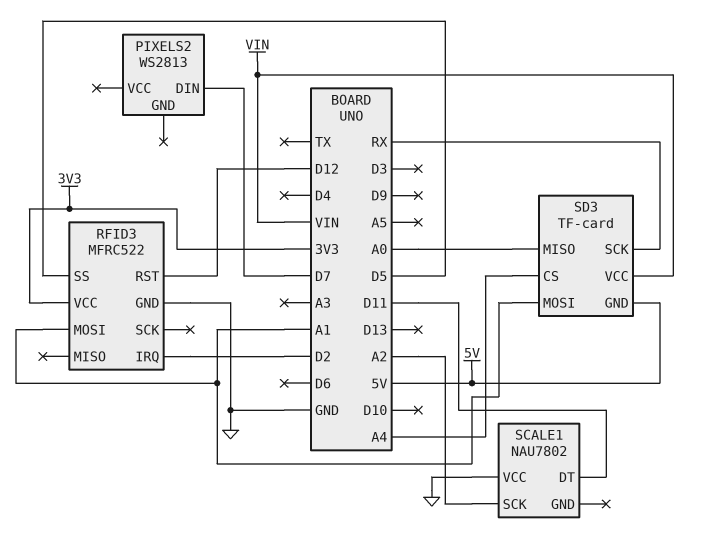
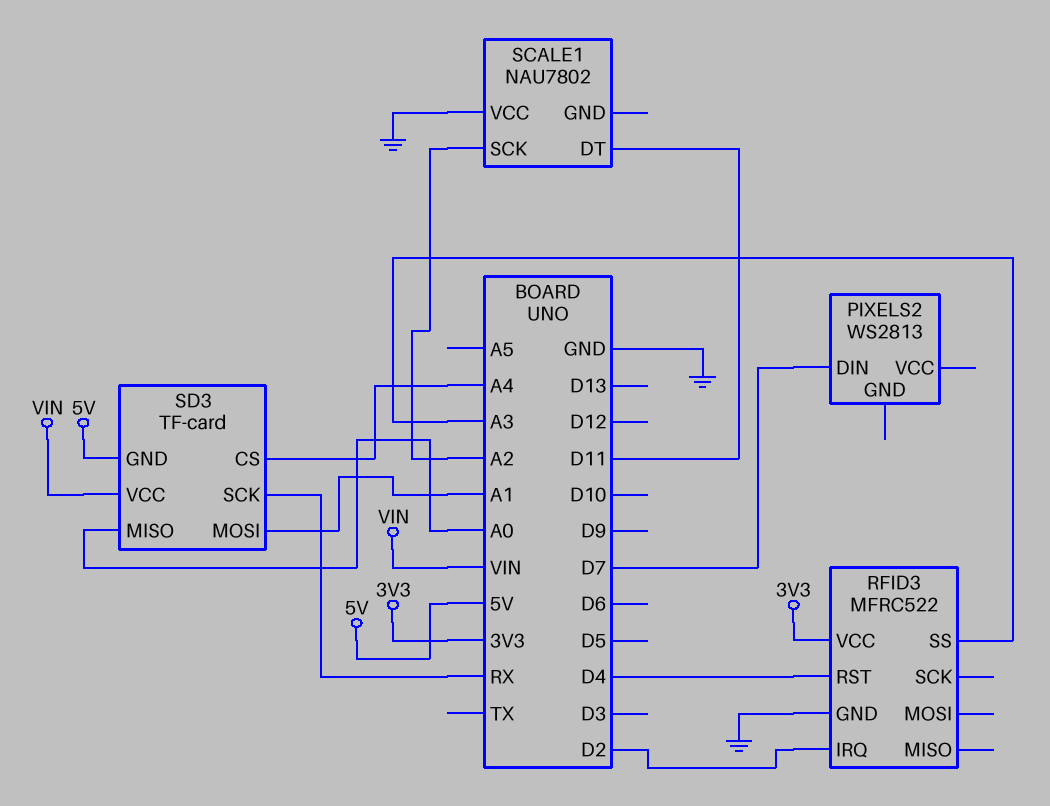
RFID3 pin MOSI: A1 -> none
RFID3 pin RST: D12 -> D4
RFID3 pin SS: D5 -> A3

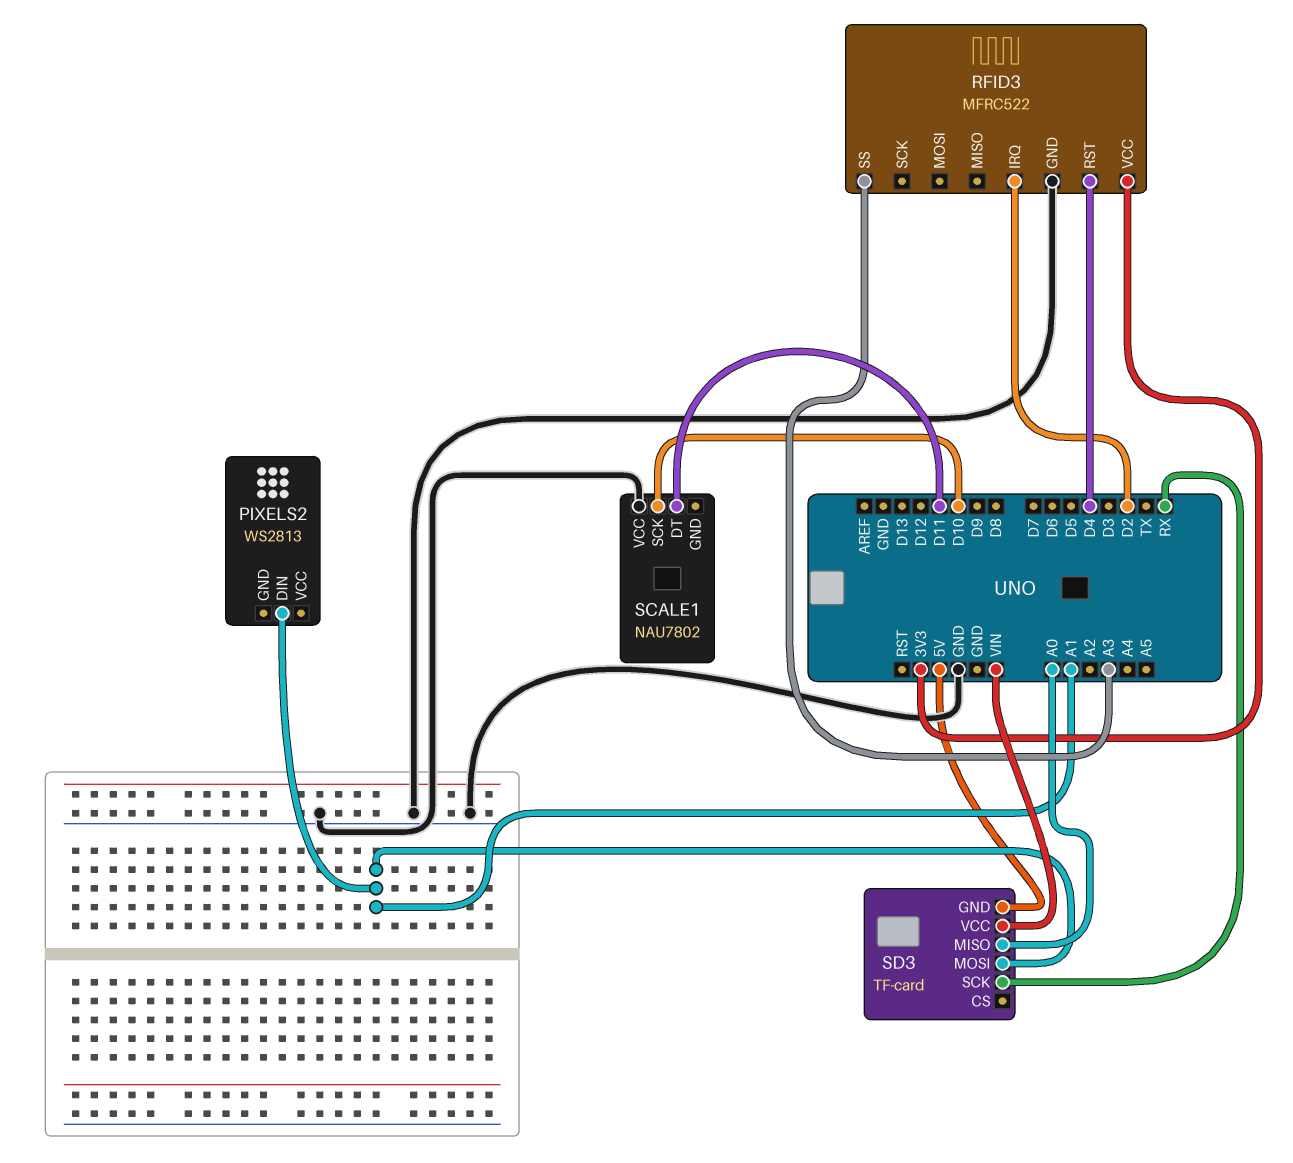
PIXELS2 pin DIN: D7 -> A1
SCALE1 pin SCK: A2 -> D10
SD3 pin CS: A4 -> none

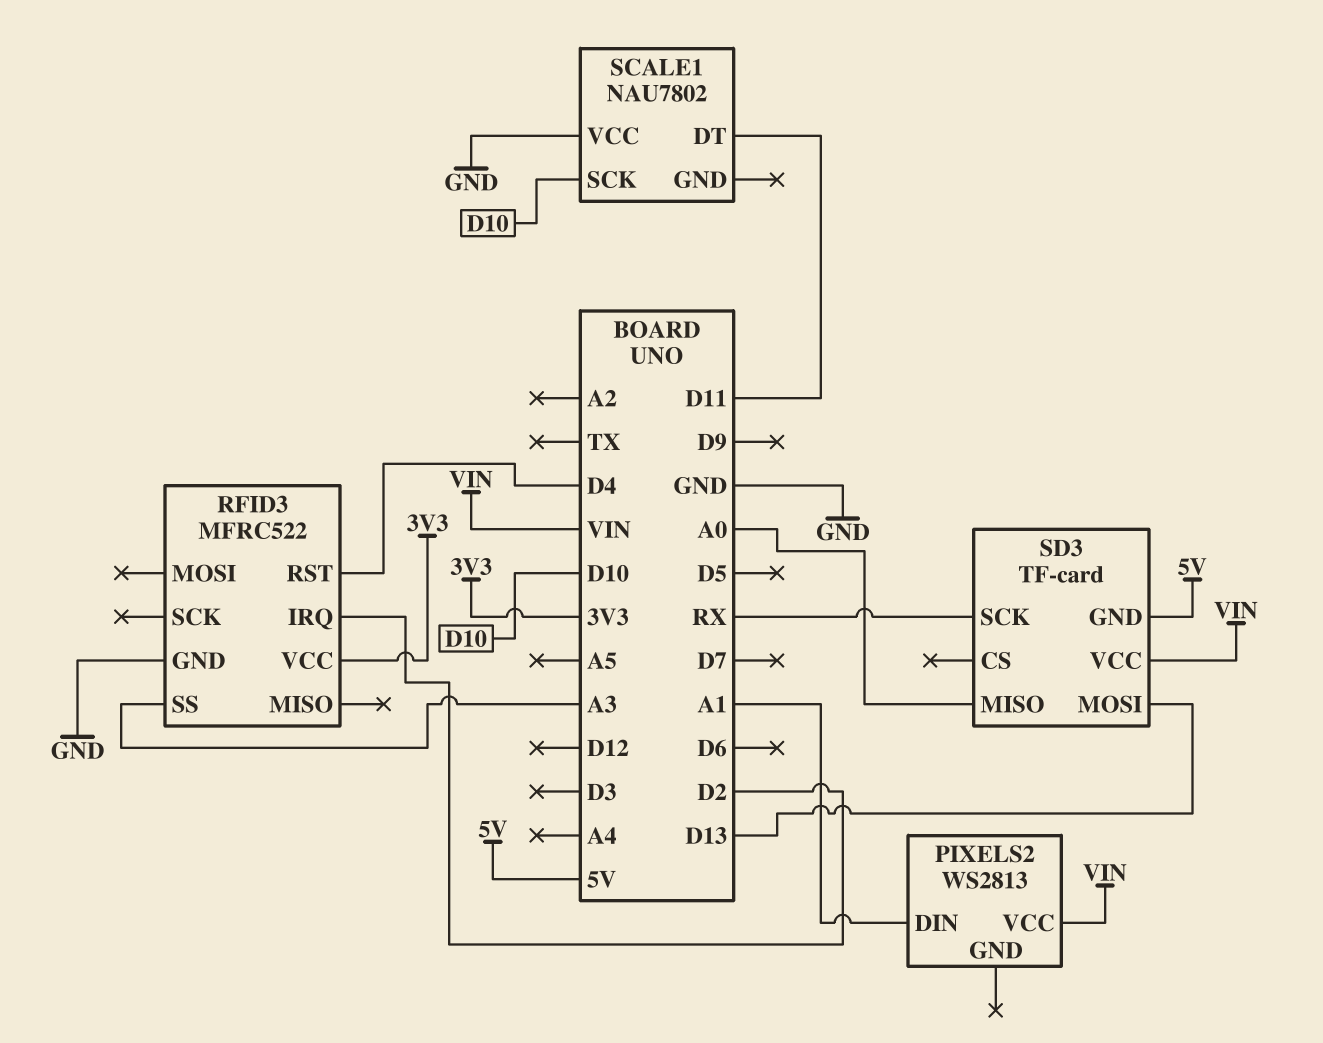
PIXELS2 pin VCC: none -> VIN
SD3 pin MOSI: A1 -> D13

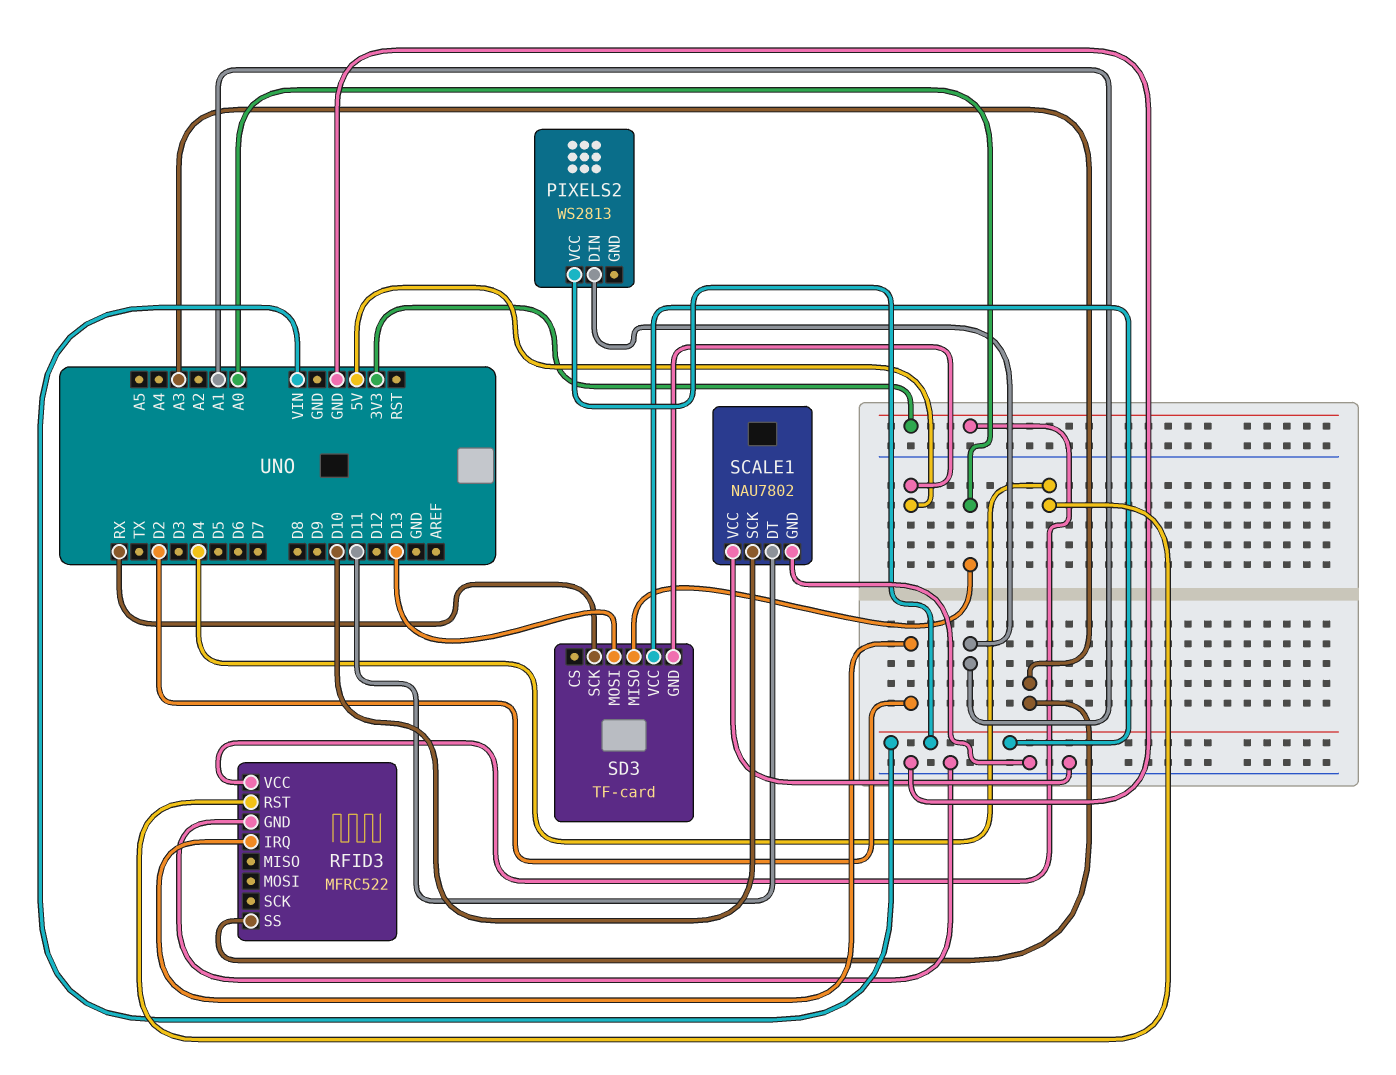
SCALE1 pin GND: none -> GND

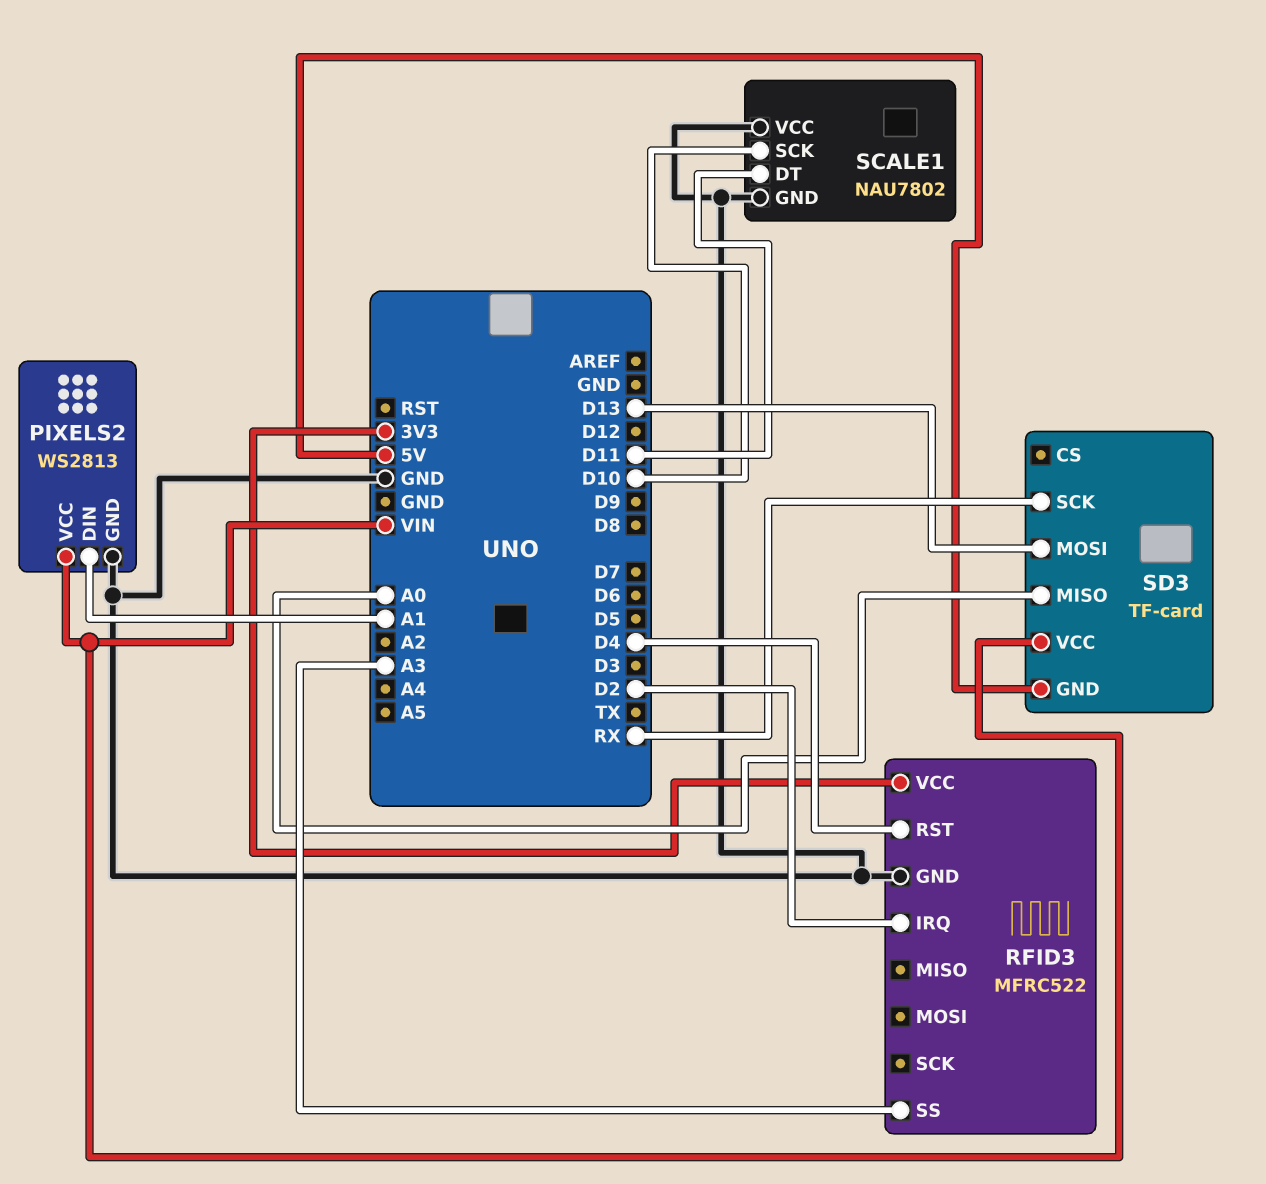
PIXELS2 pin GND: none -> GND

